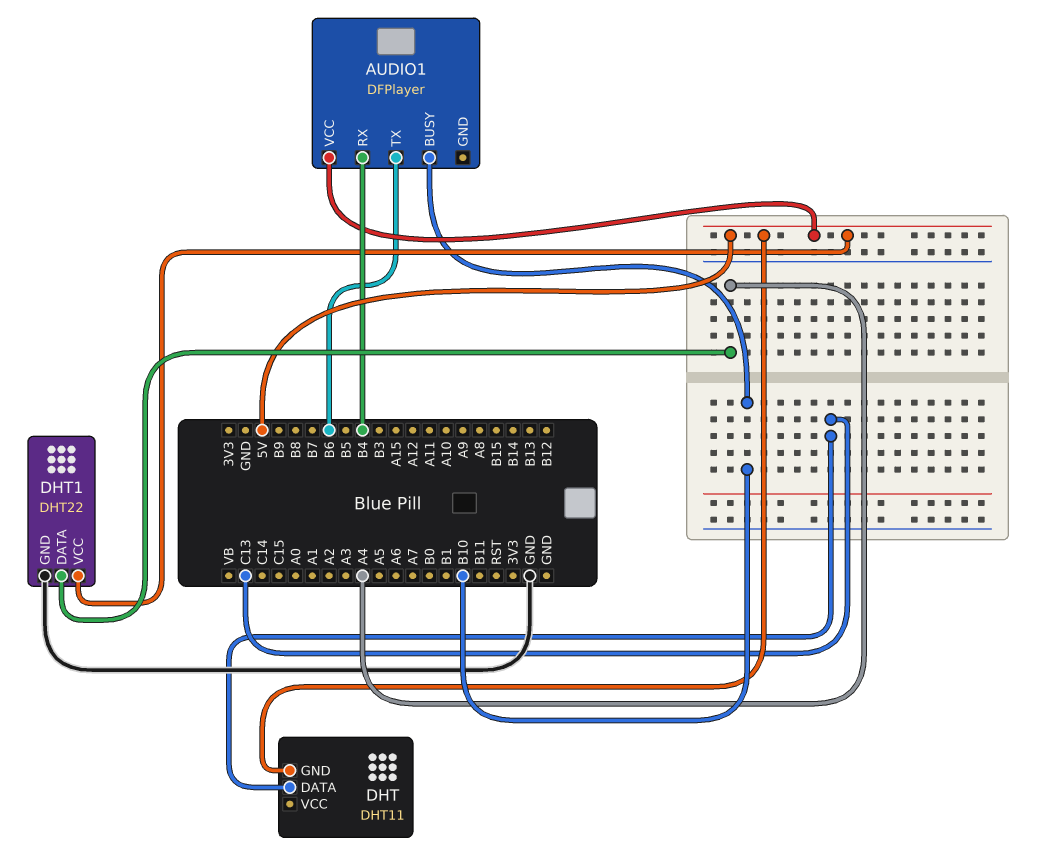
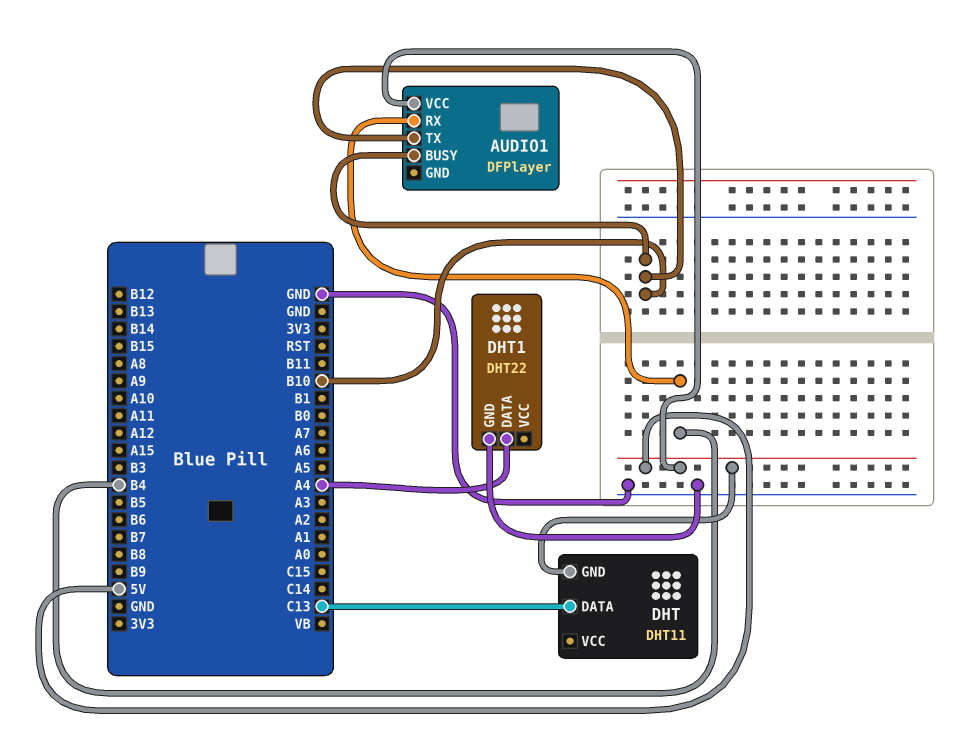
AUDIO1 pin TX: B6 -> B10
DHT1 pin VCC: 5V -> none

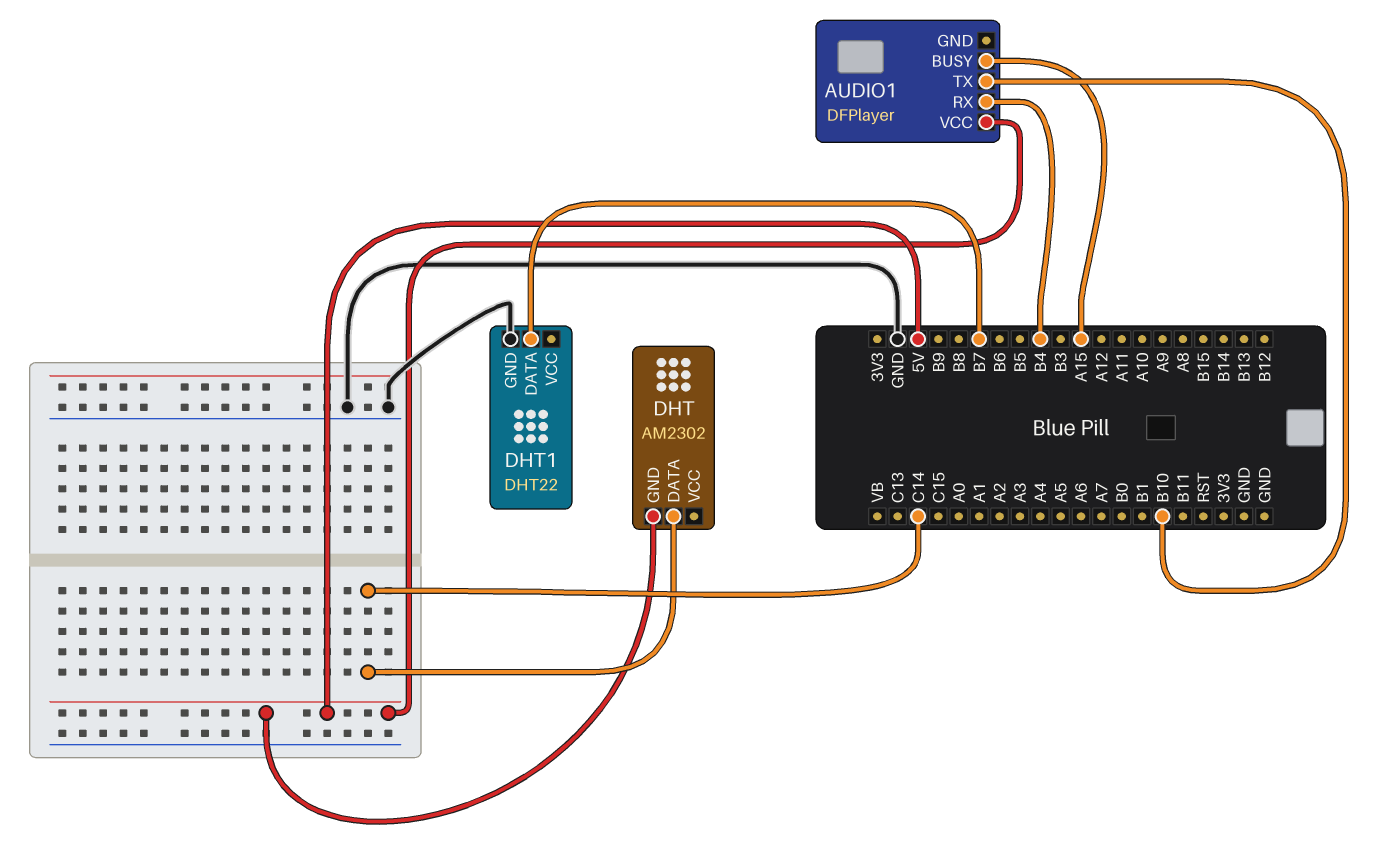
AUDIO1 pin BUSY: B10 -> A15
DHT: DHT11 -> AM2302
DHT pin DATA: C13 -> C14
DHT1 pin DATA: A4 -> B7

